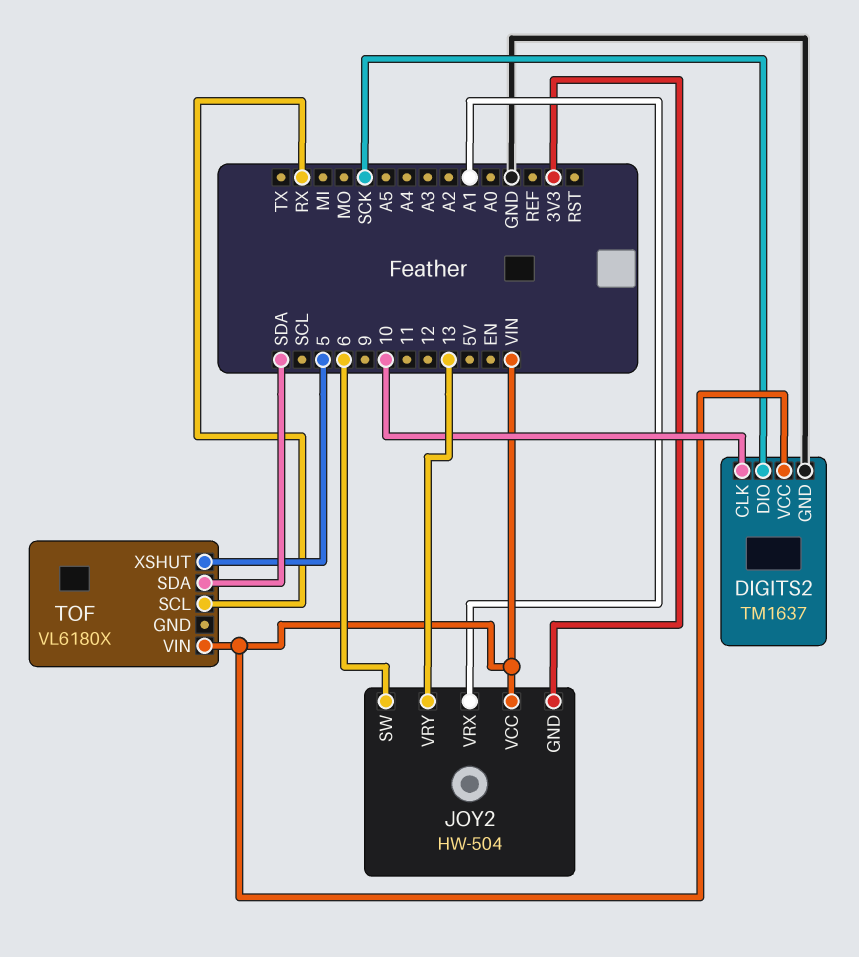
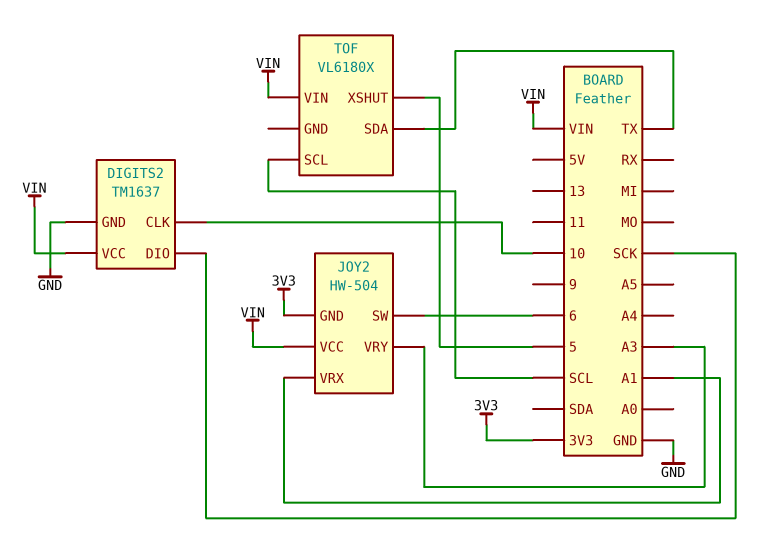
JOY2 pin VRY: 13 -> A3
TOF pin SCL: RX -> SCL
TOF pin SDA: SDA -> TX

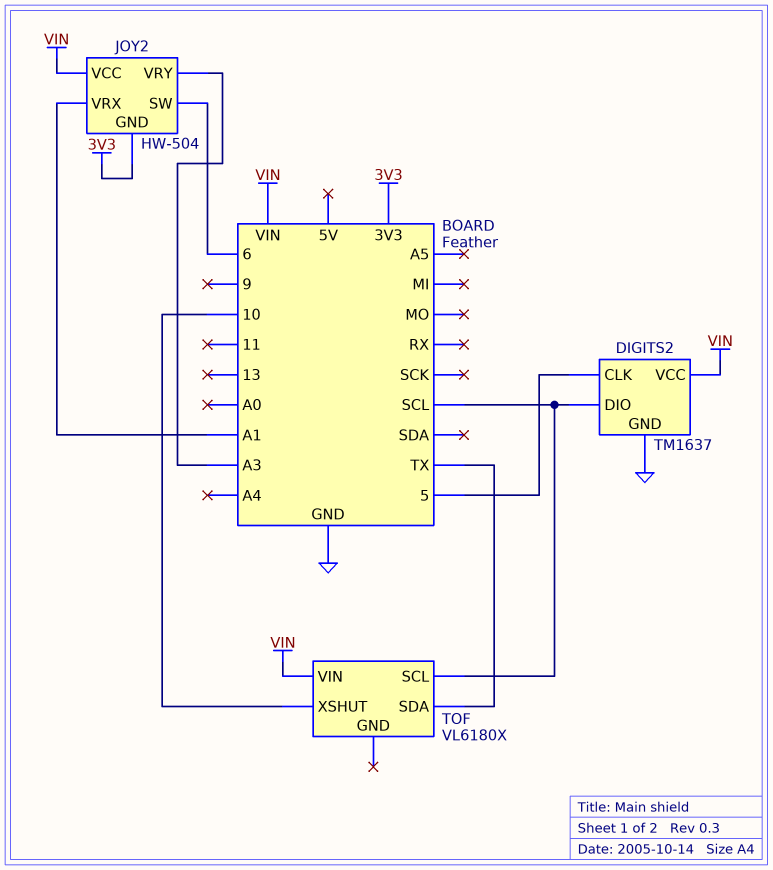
DIGITS2 pin CLK: 10 -> 5
DIGITS2 pin DIO: SCK -> SCL
TOF pin XSHUT: 5 -> 10

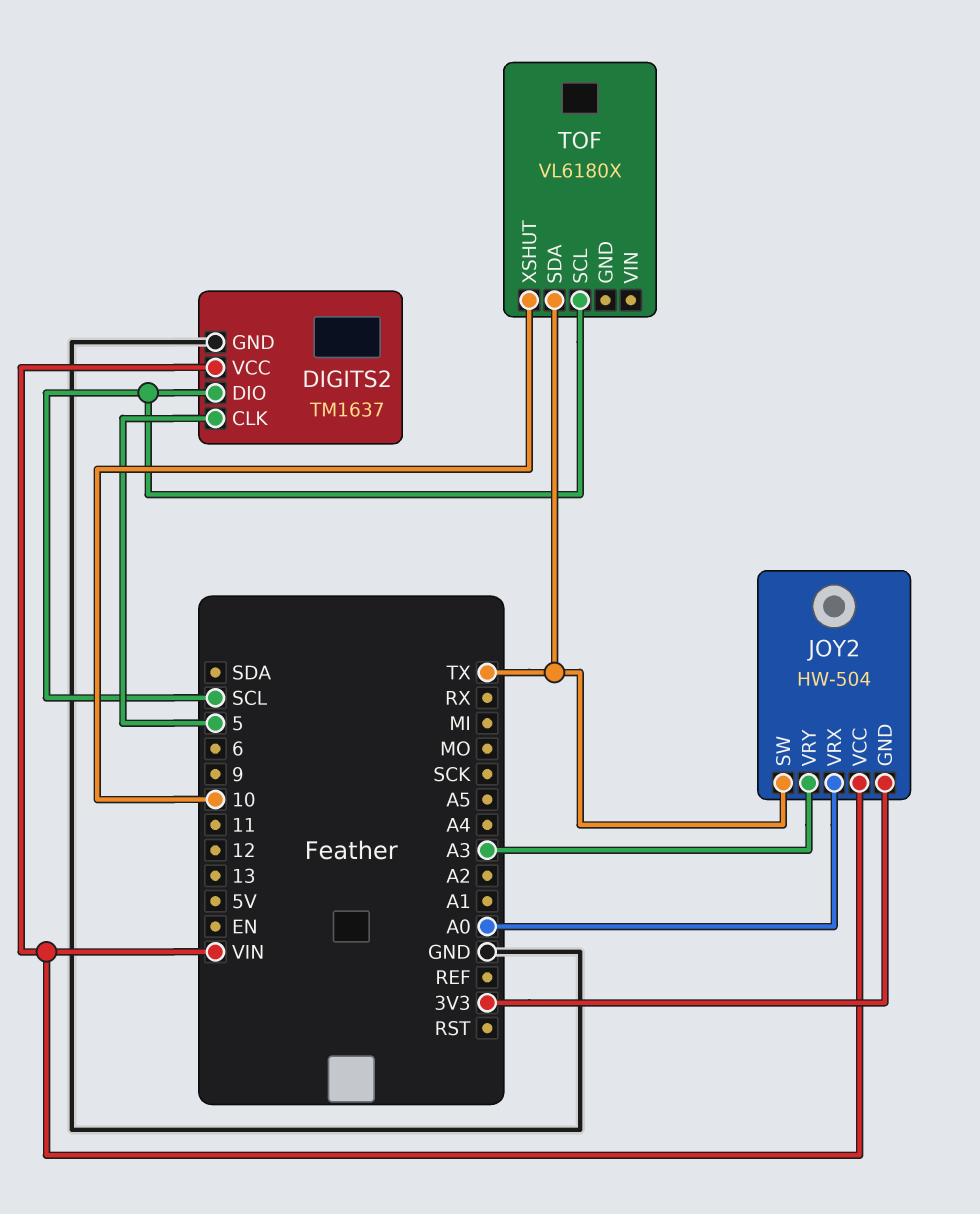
JOY2 pin SW: 6 -> TX
JOY2 pin VRX: A1 -> A0
TOF pin VIN: VIN -> none

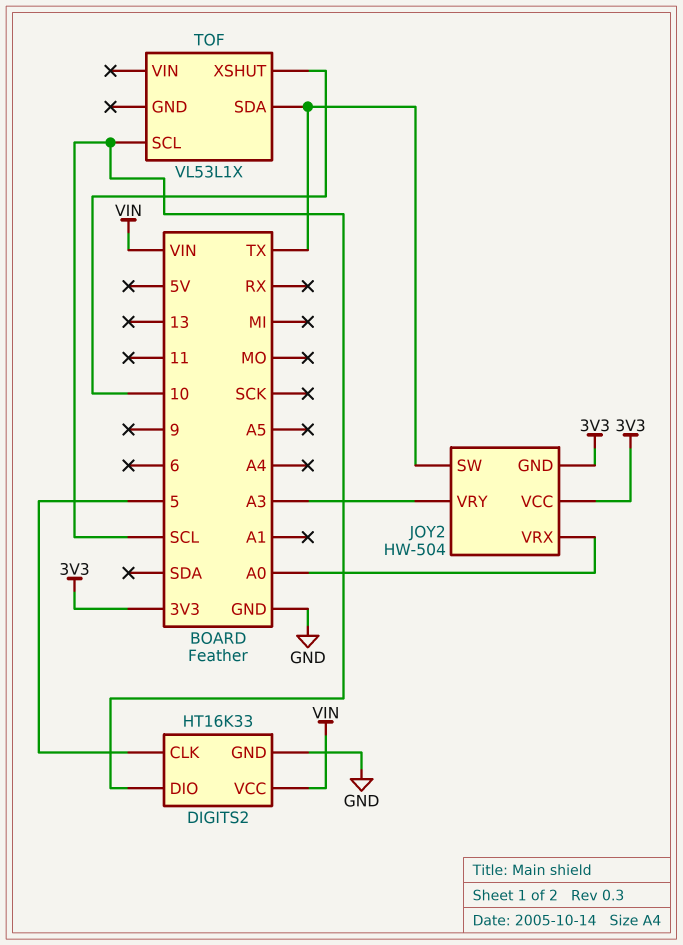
DIGITS2: TM1637 -> HT16K33
JOY2 pin VCC: VIN -> 3V3
TOF: VL6180X -> VL53L1X

